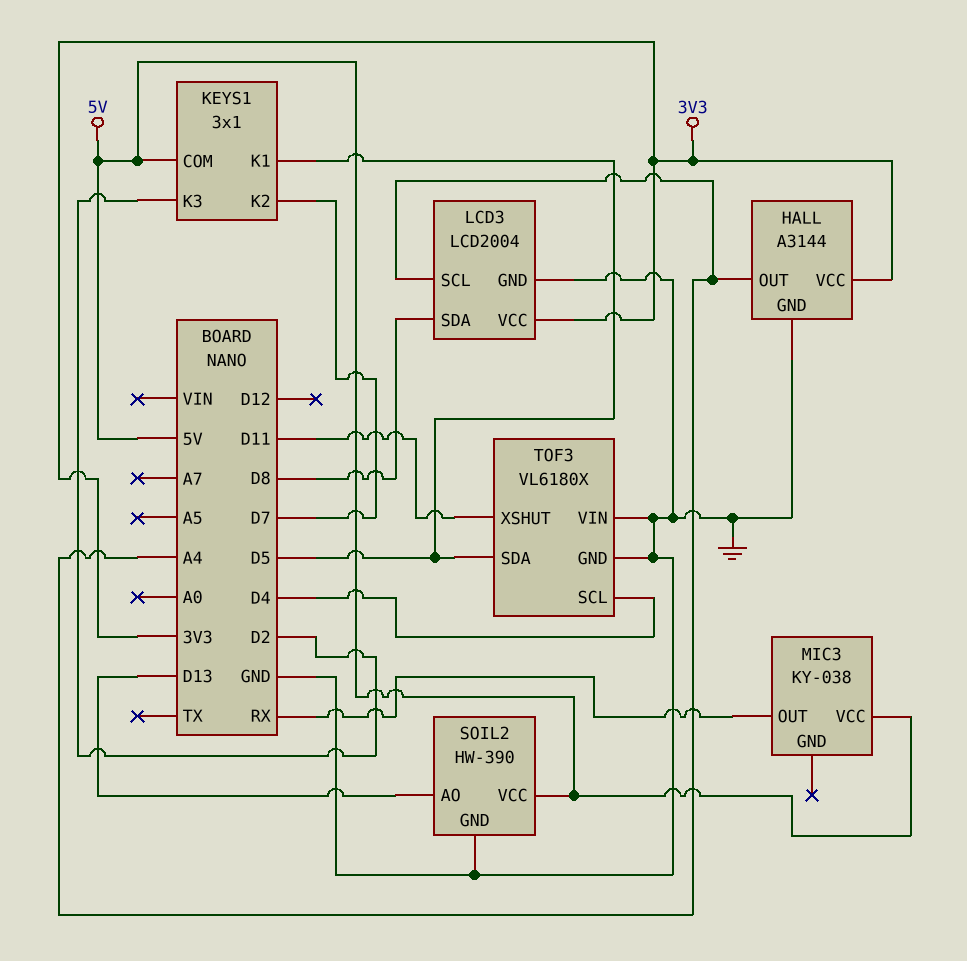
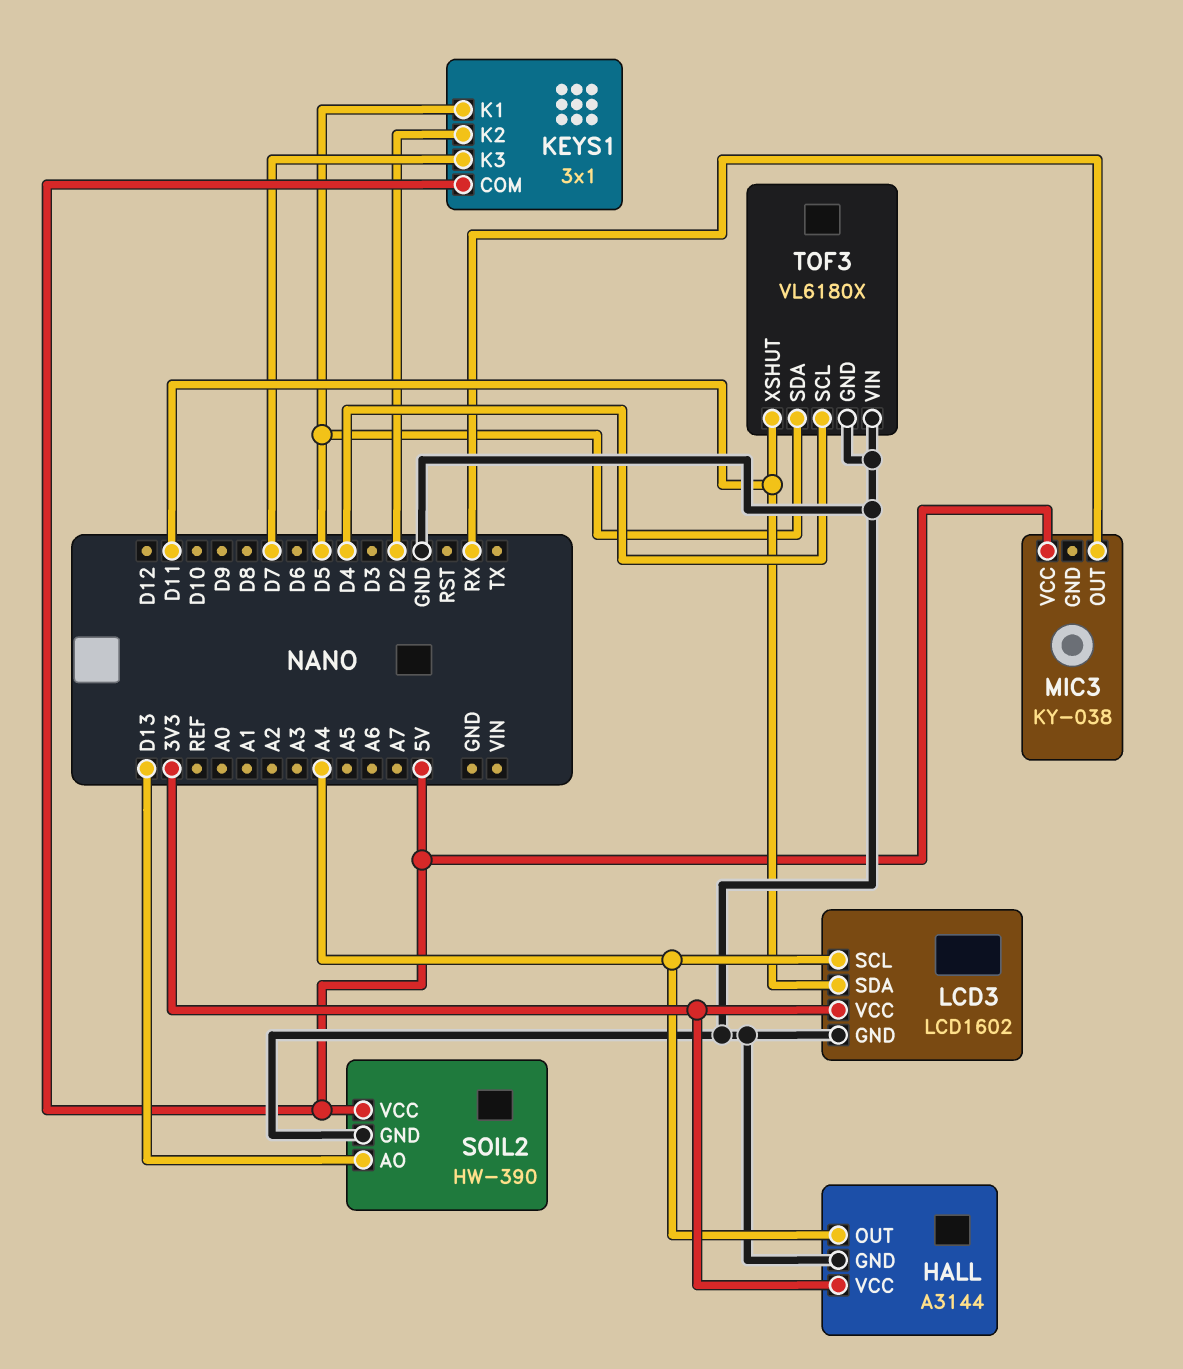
KEYS1 pin K2: D7 -> D2
KEYS1 pin K3: D2 -> D7
LCD3: LCD2004 -> LCD1602
LCD3 pin SDA: D8 -> D11

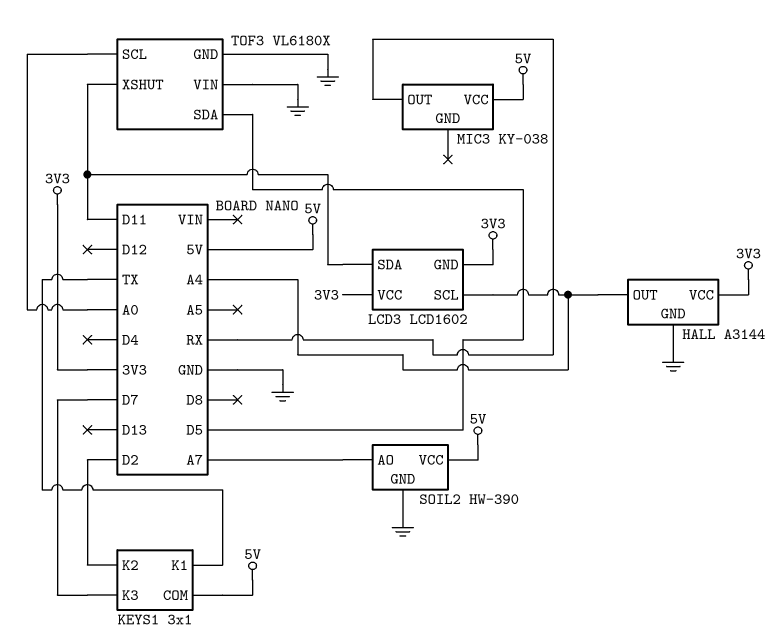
KEYS1 pin K1: D5 -> TX
LCD3 pin GND: GND -> 3V3
SOIL2 pin AO: D13 -> A7
TOF3 pin SCL: D4 -> A0

